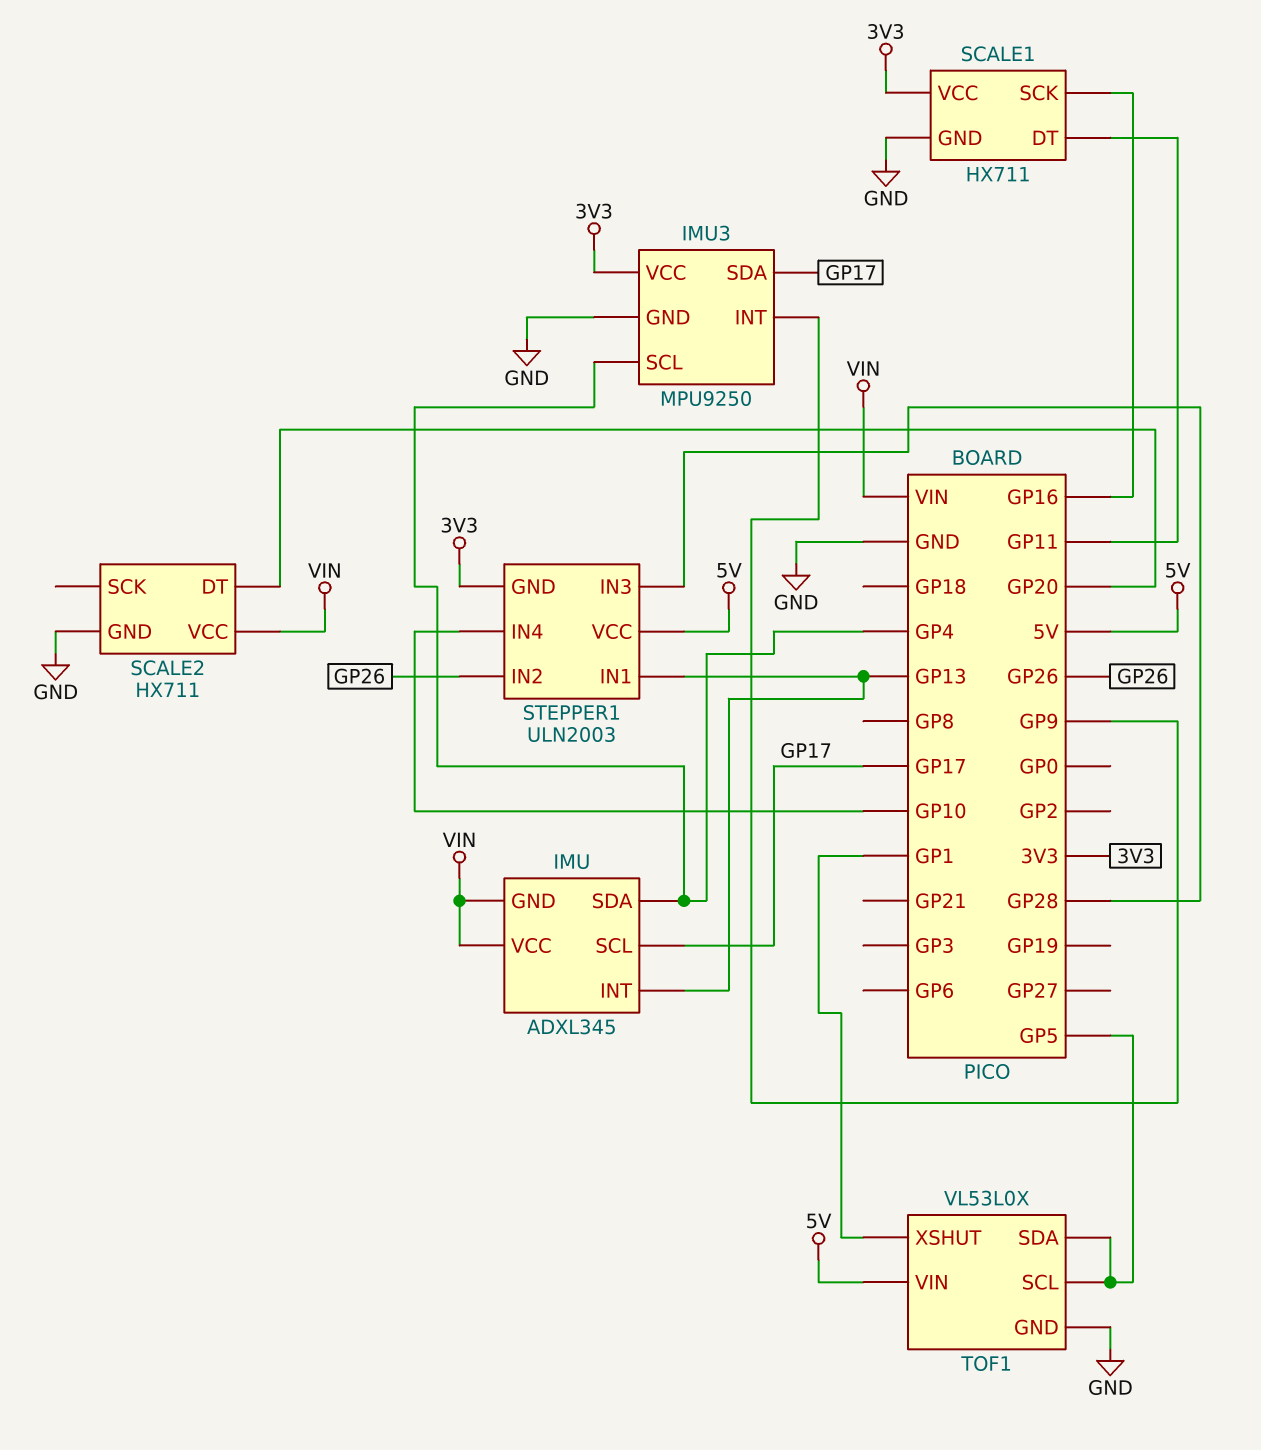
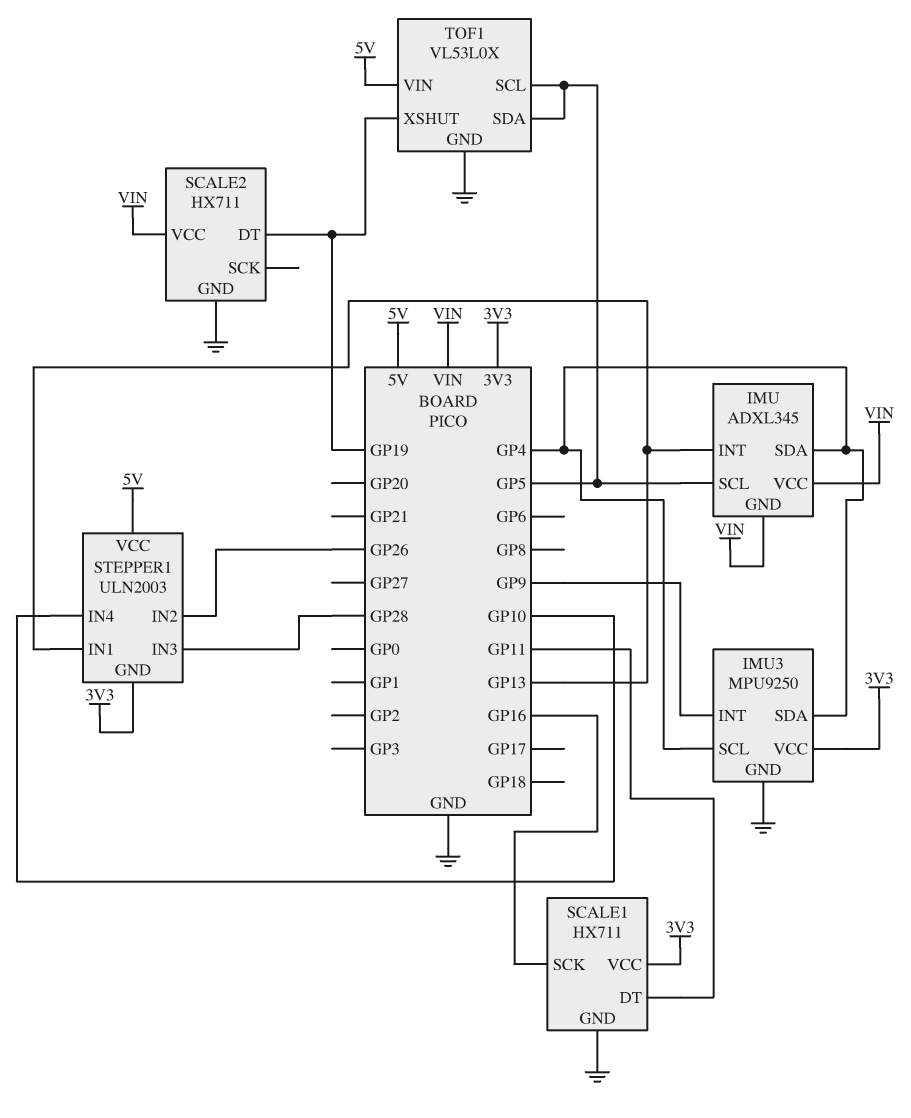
IMU pin SCL: GP17 -> GP5
IMU3 pin SDA: GP17 -> GP4
SCALE2 pin DT: GP20 -> GP19
TOF1 pin XSHUT: GP1 -> GP19

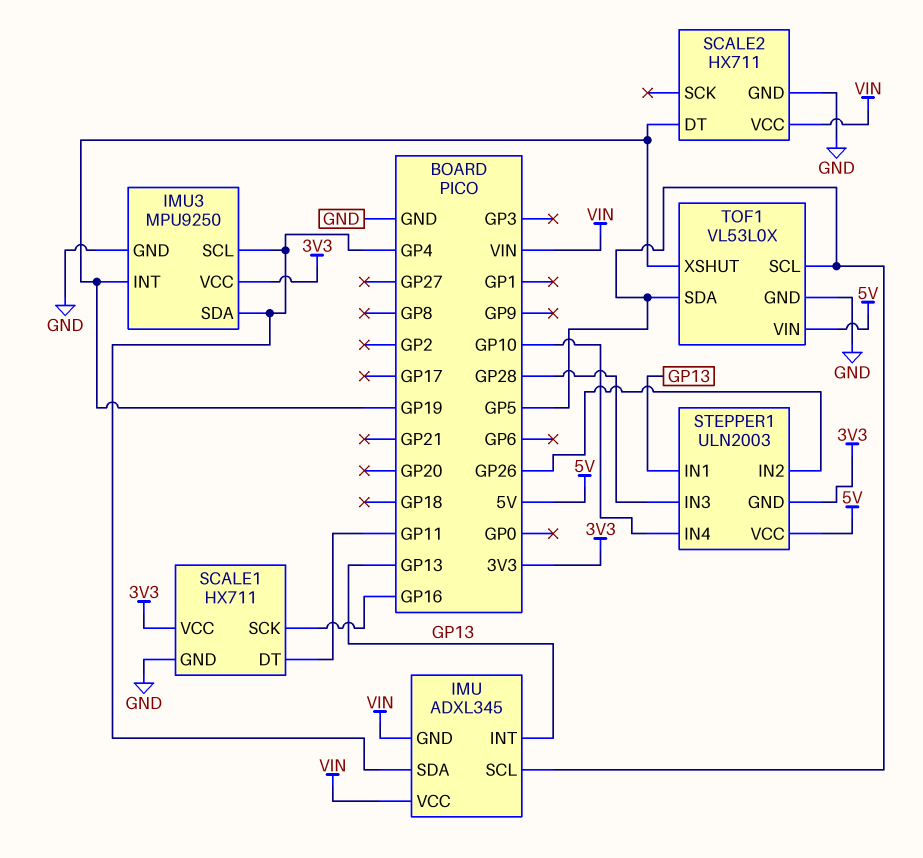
IMU3 pin INT: GP9 -> GP19

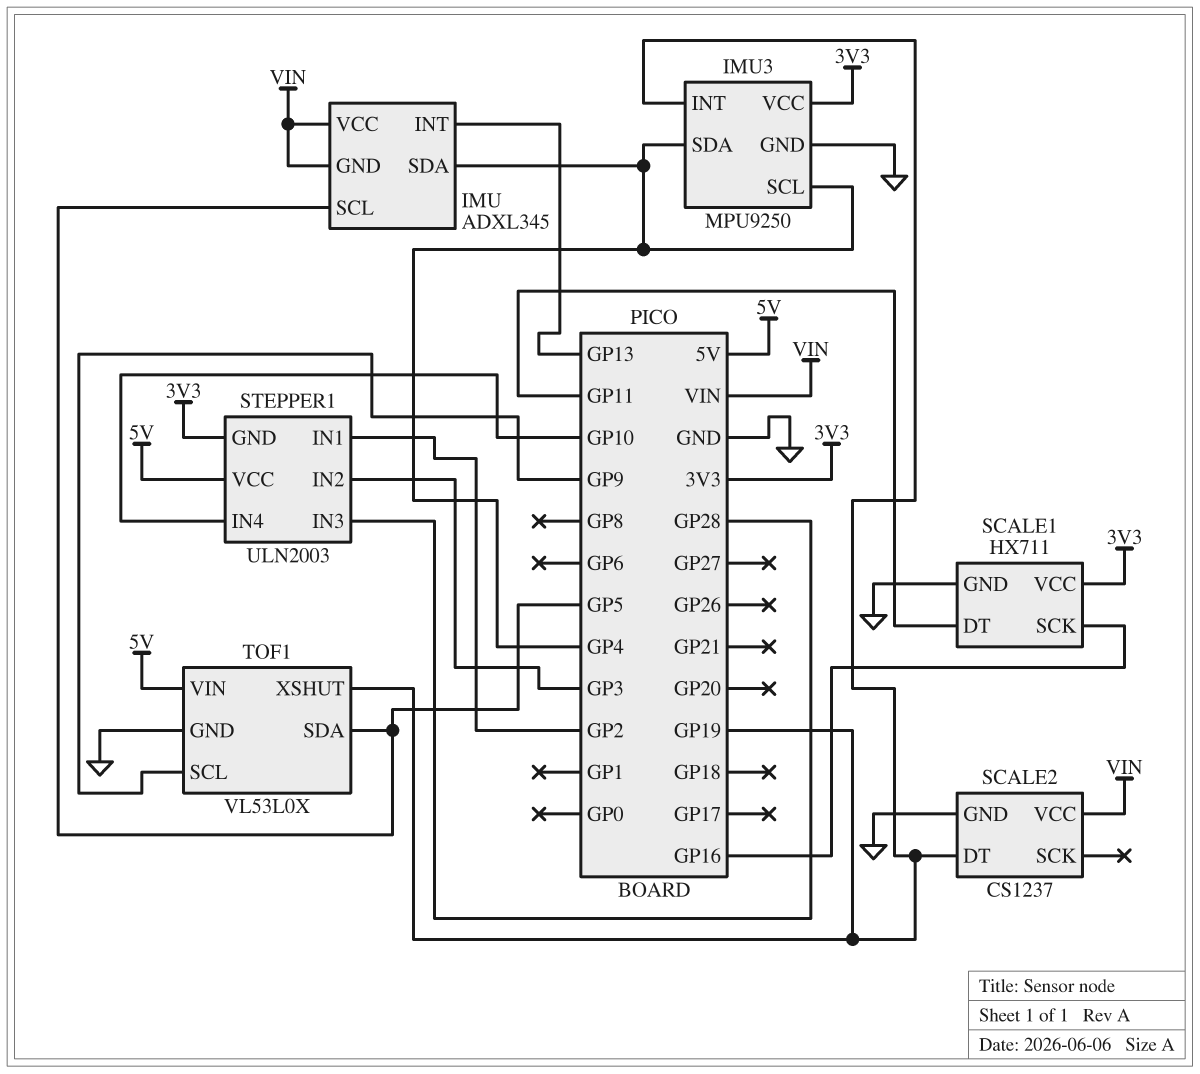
SCALE2: HX711 -> CS1237
STEPPER1 pin IN1: GP13 -> GP2
STEPPER1 pin IN2: GP26 -> GP3
TOF1 pin SCL: GP5 -> GP9

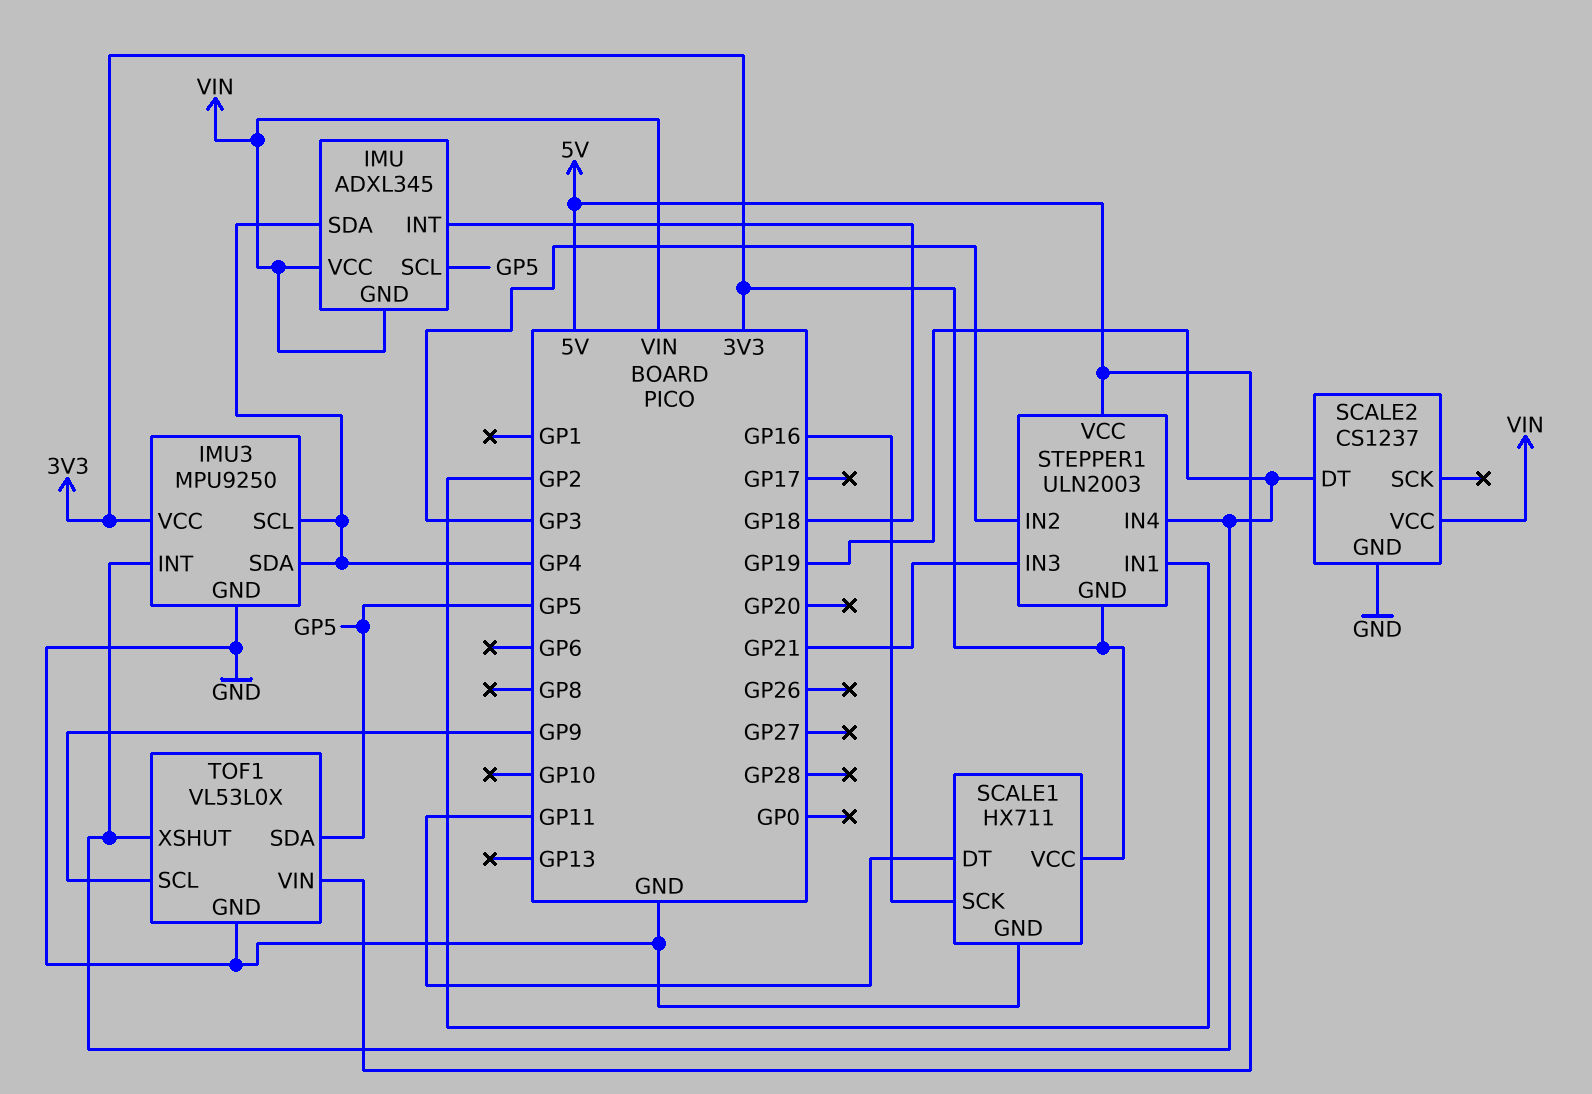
IMU pin INT: GP13 -> GP18
STEPPER1 pin IN3: GP28 -> GP21
STEPPER1 pin IN4: GP10 -> GP19

